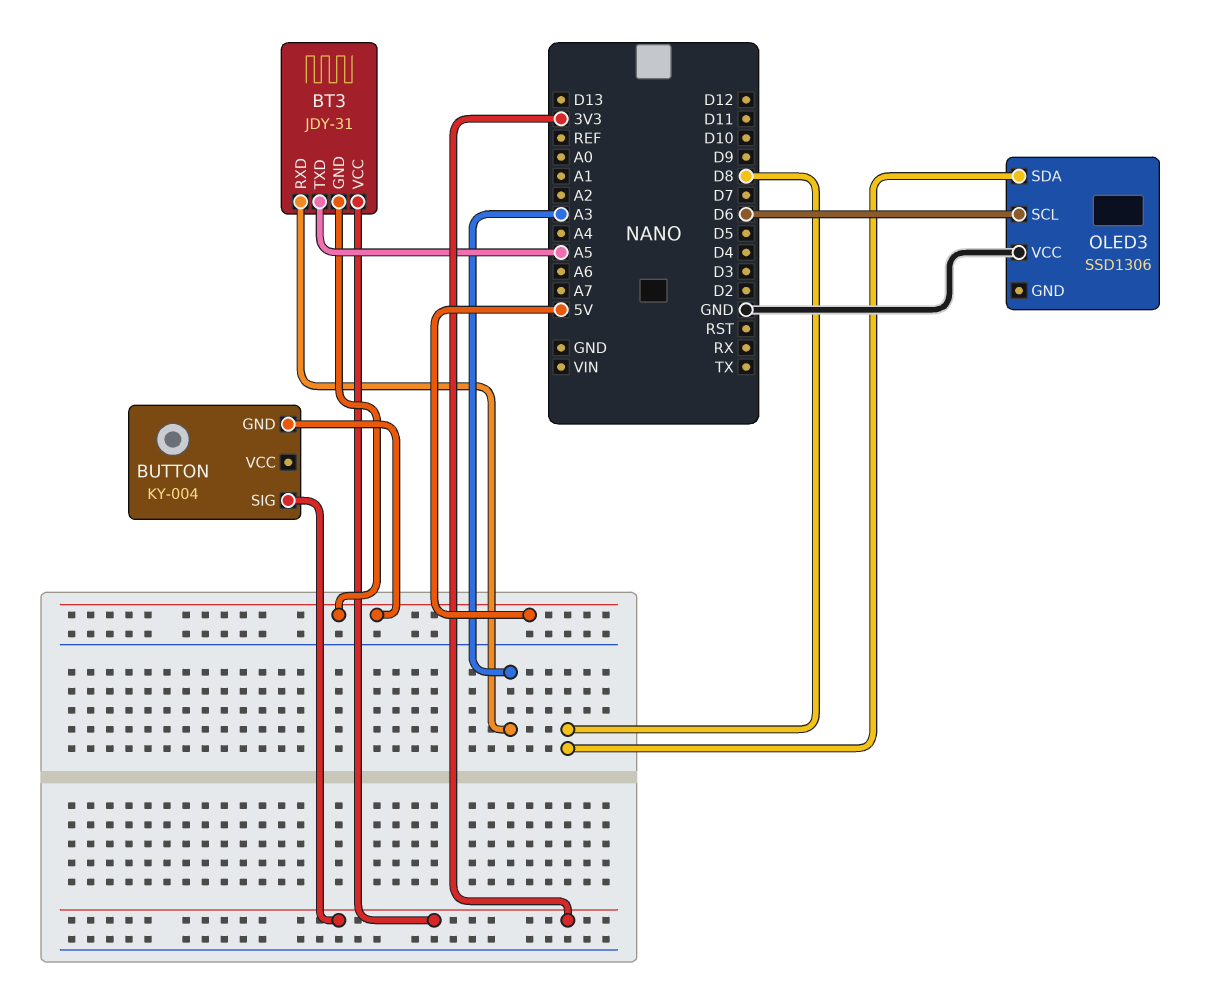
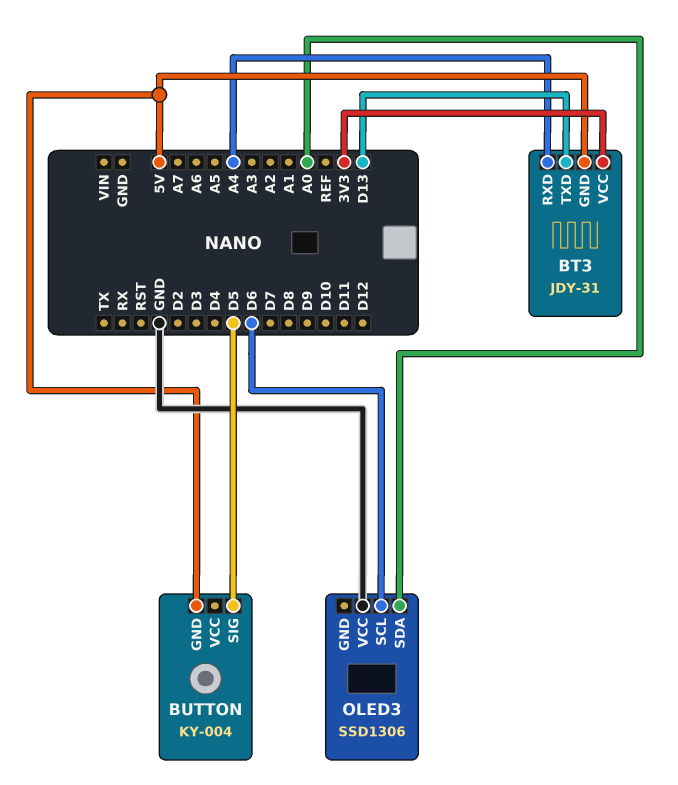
BT3 pin RXD: A3 -> A4
BT3 pin TXD: A5 -> D13
BUTTON pin SIG: 3V3 -> D5
OLED3 pin SDA: D8 -> A0

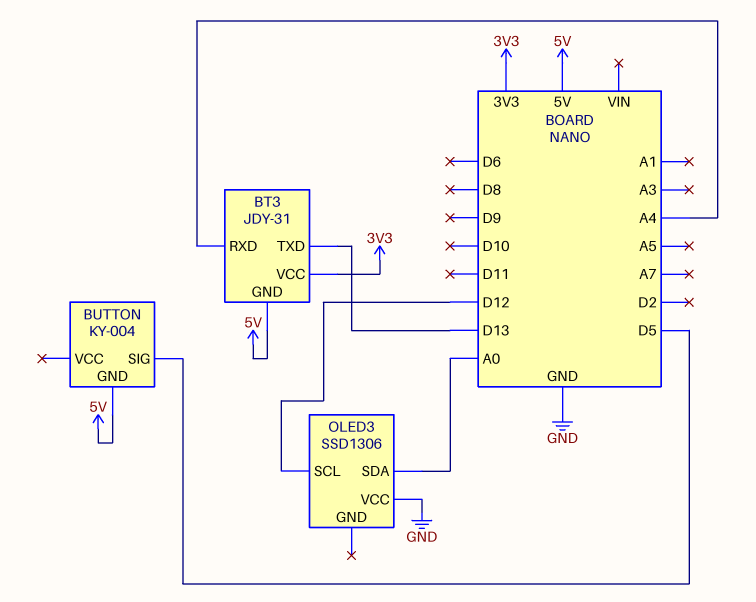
OLED3 pin SCL: D6 -> D12

